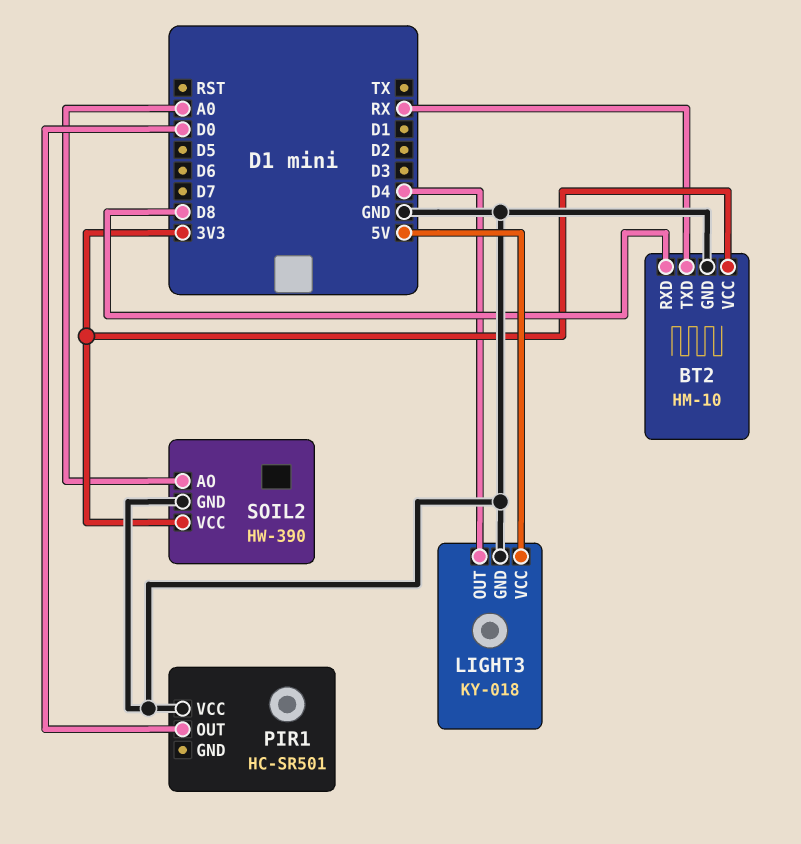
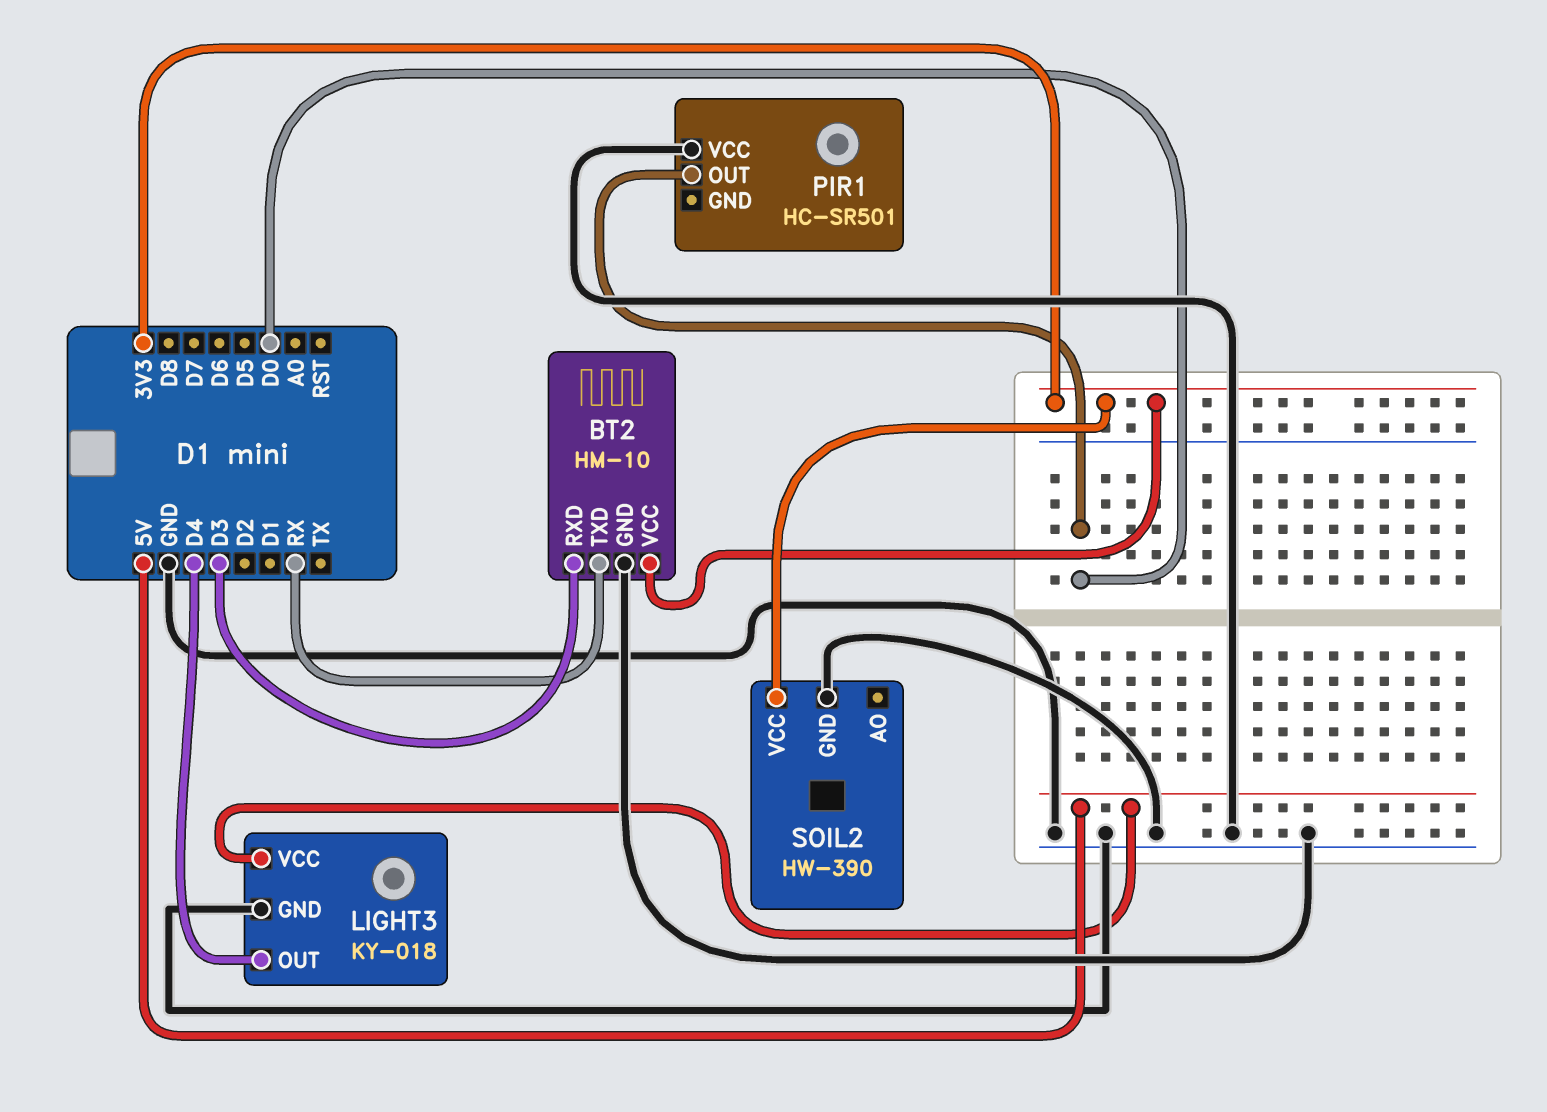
BT2 pin RXD: D8 -> D3
SOIL2 pin AO: A0 -> none

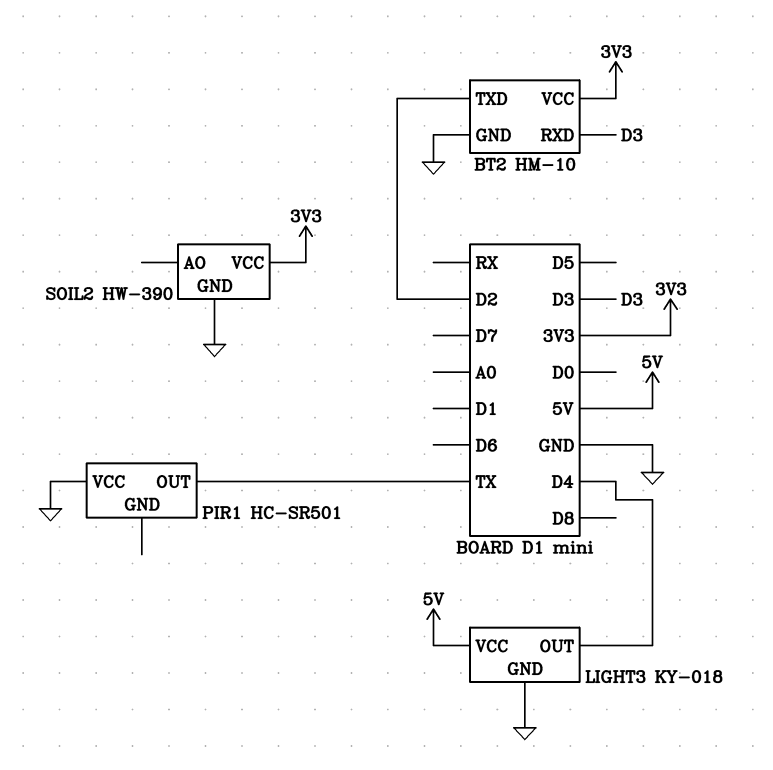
BT2 pin TXD: RX -> D2
PIR1 pin OUT: D0 -> TX

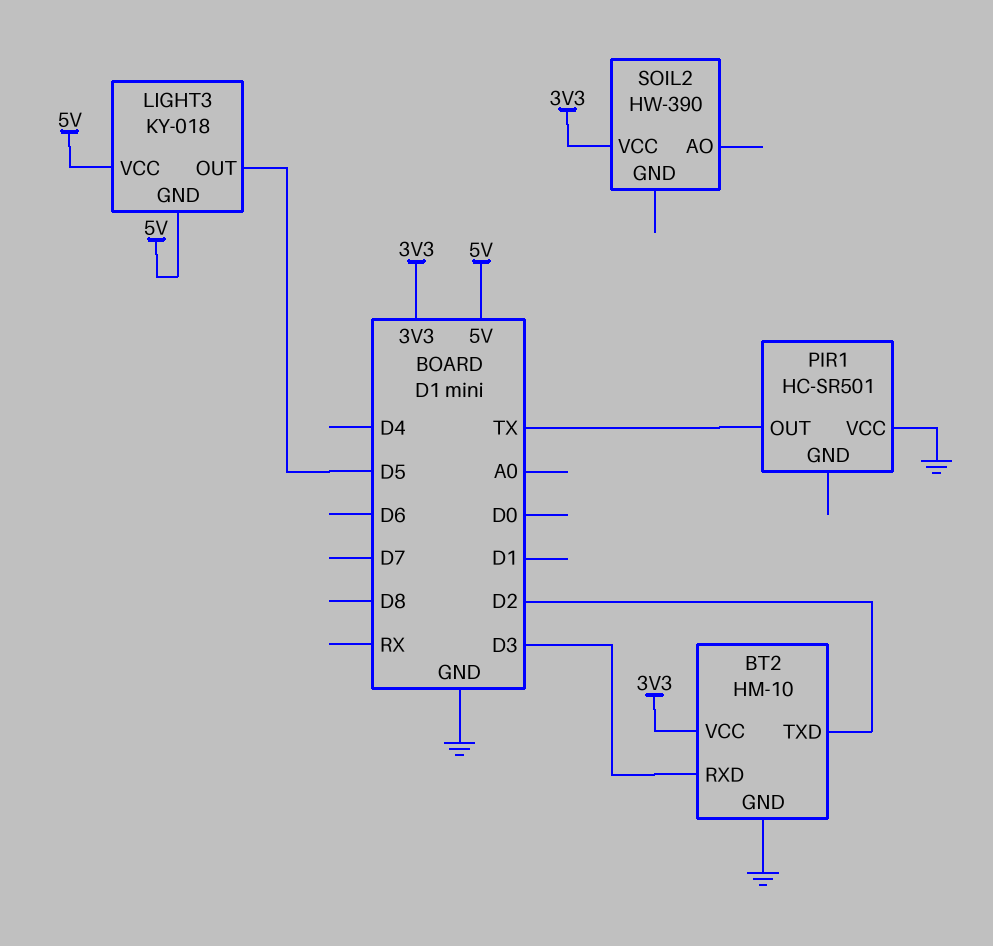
LIGHT3 pin GND: GND -> 5V
LIGHT3 pin OUT: D4 -> D5
SOIL2 pin GND: GND -> none

